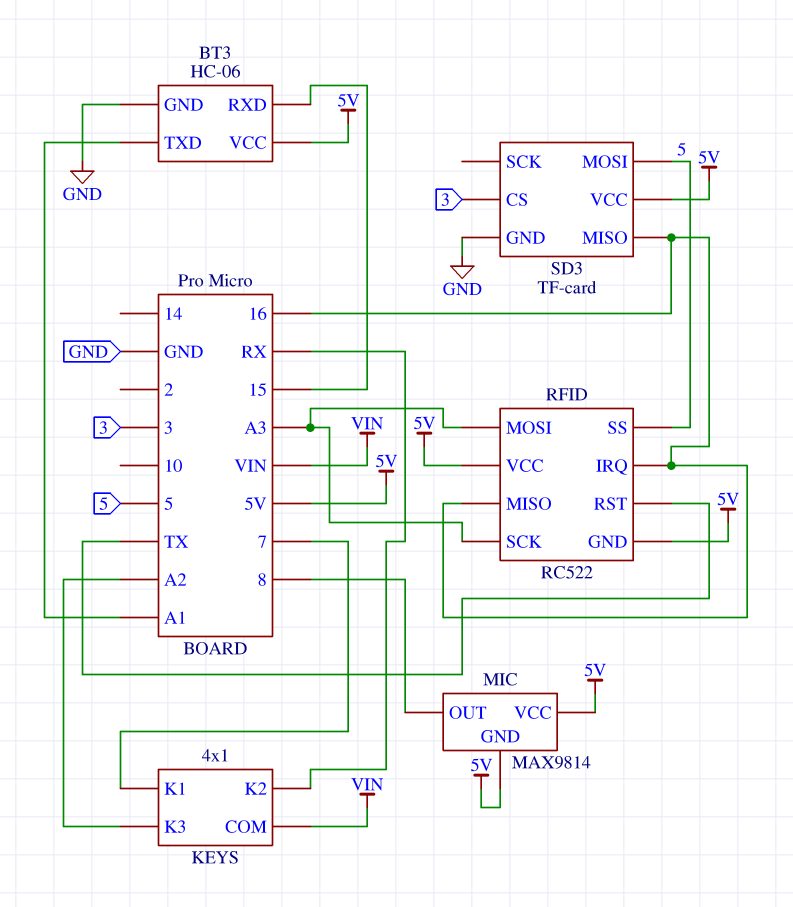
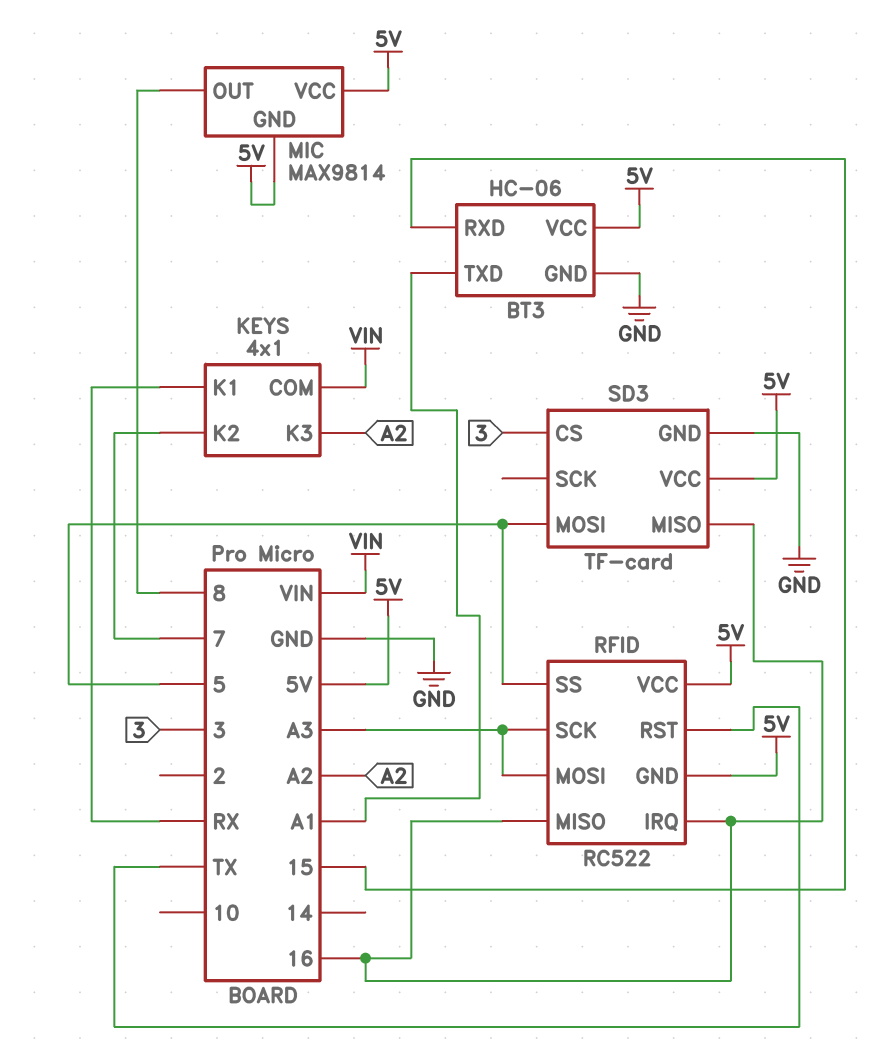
KEYS pin K1: 7 -> RX
KEYS pin K2: RX -> 7

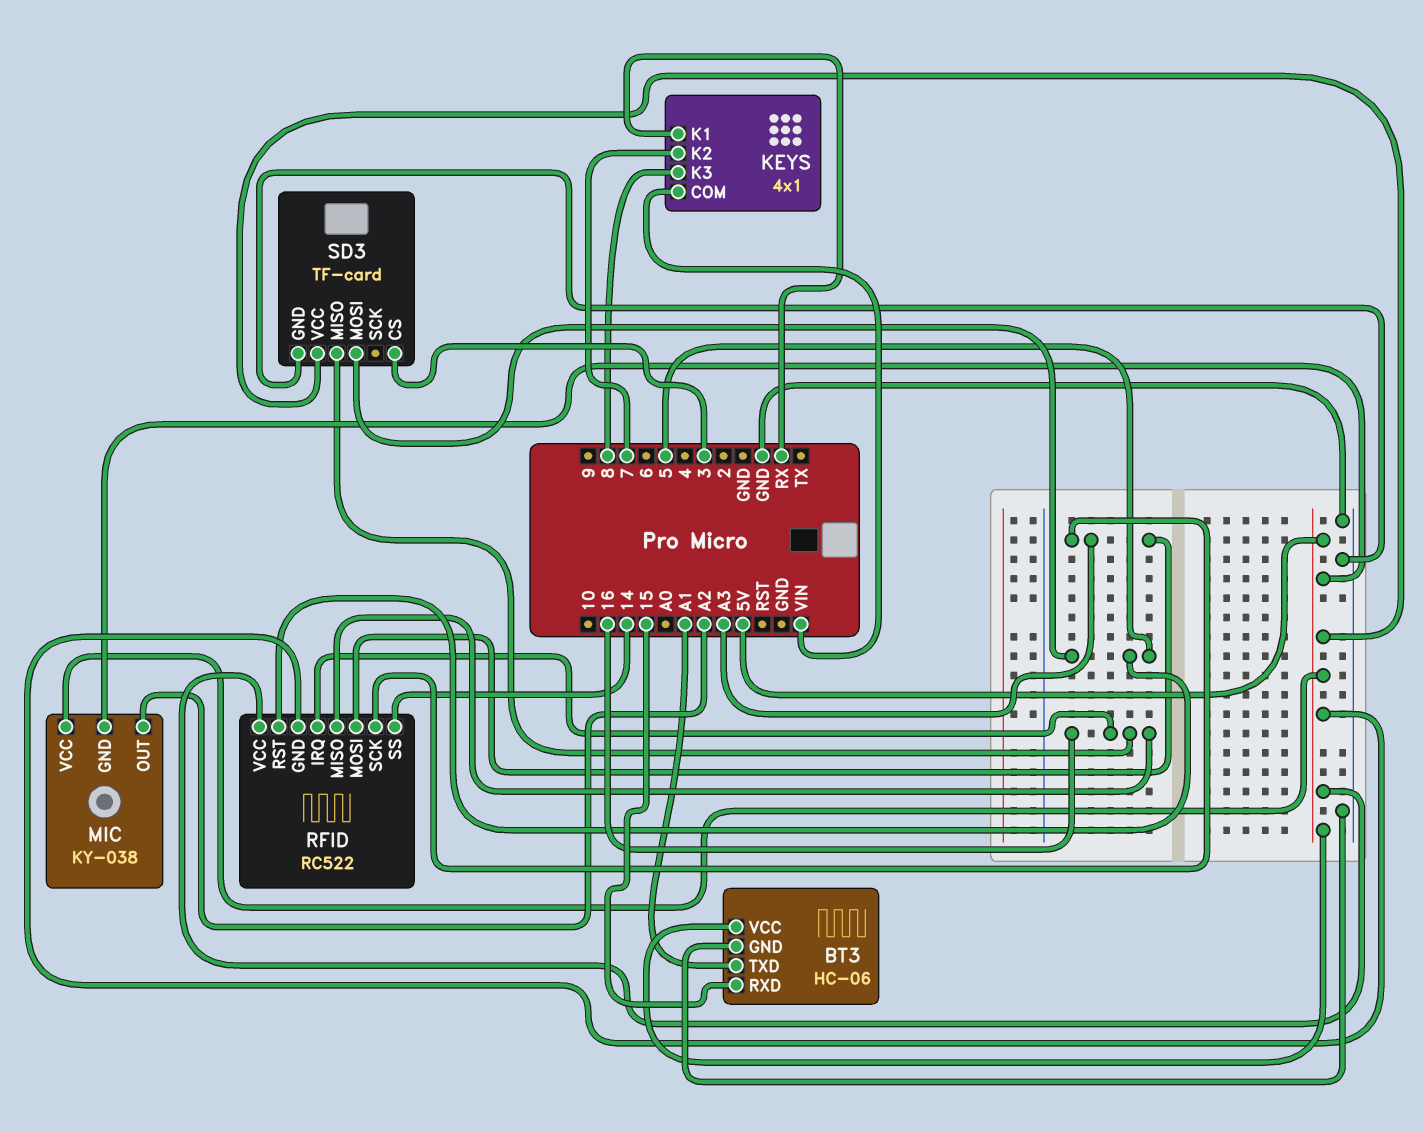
KEYS pin K3: A2 -> 8
MIC: MAX9814 -> KY-038
MIC pin OUT: 8 -> A2
RFID pin RST: TX -> 5
RFID pin SS: 5 -> 14

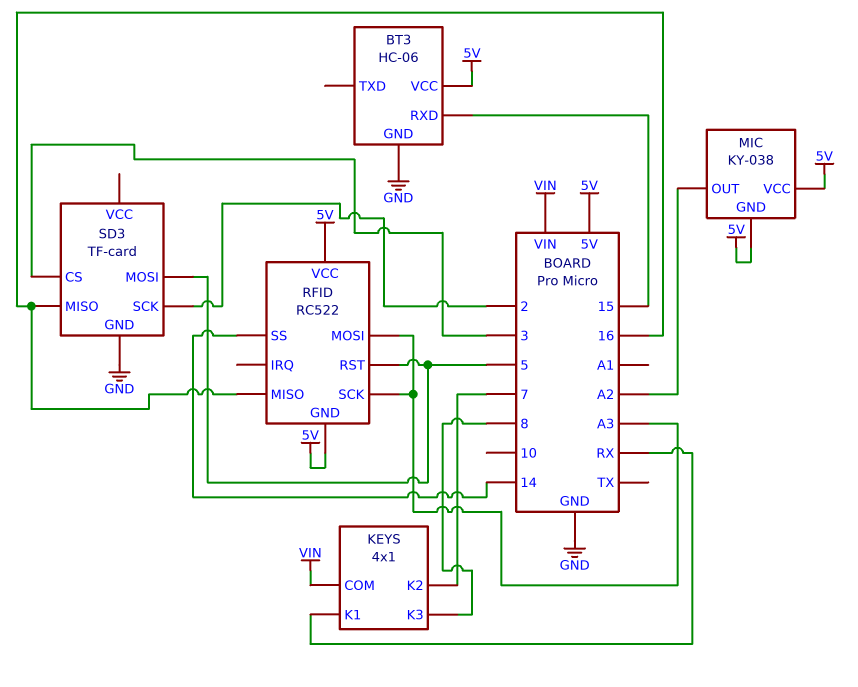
BT3 pin TXD: A1 -> none
RFID pin IRQ: 16 -> none
SD3 pin SCK: none -> 2
SD3 pin VCC: 5V -> none

